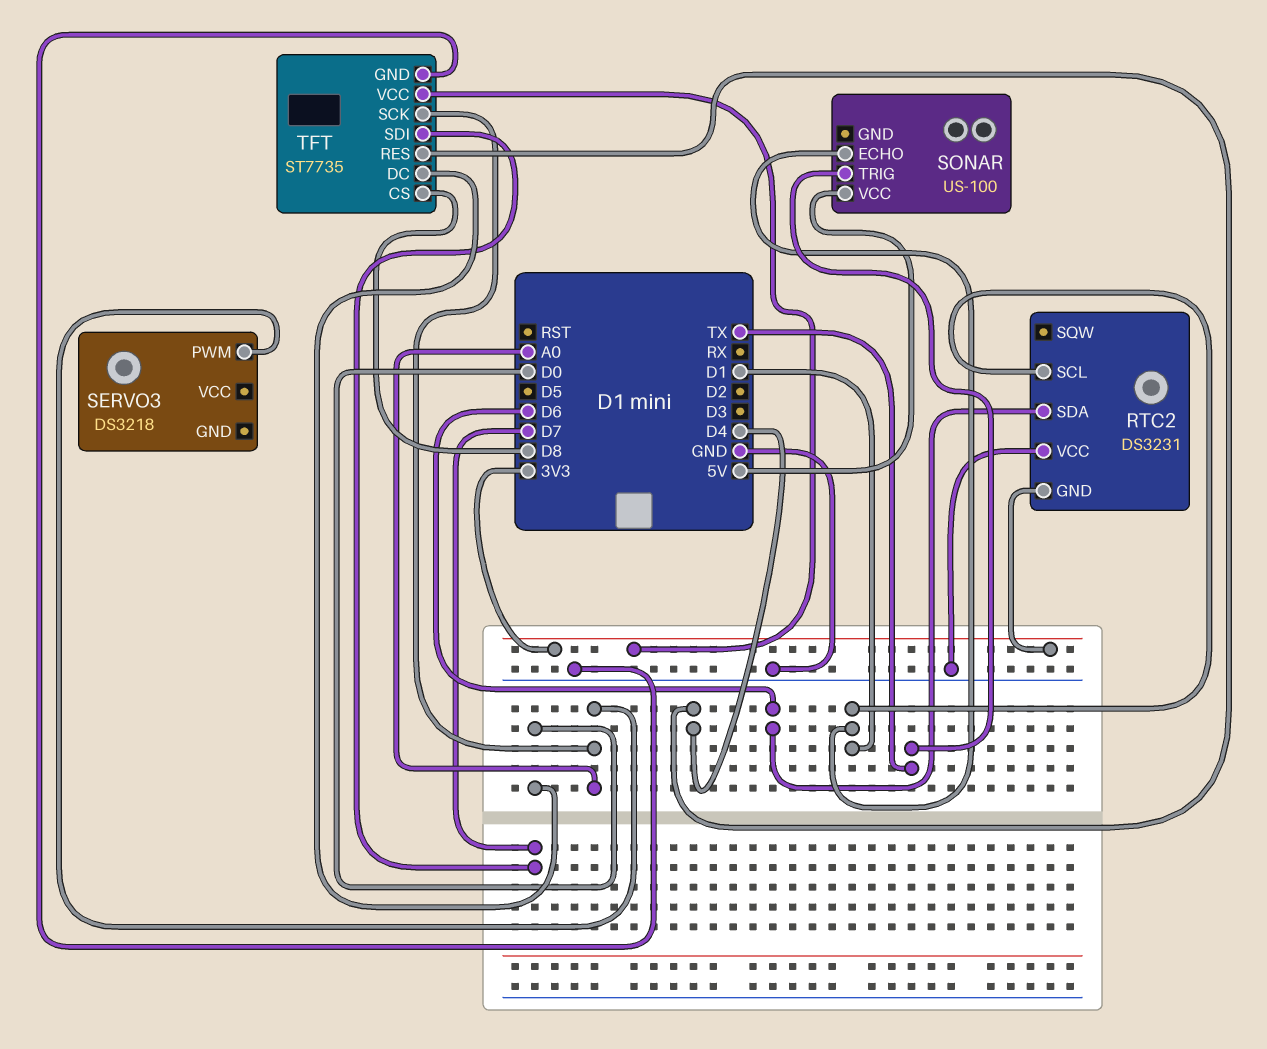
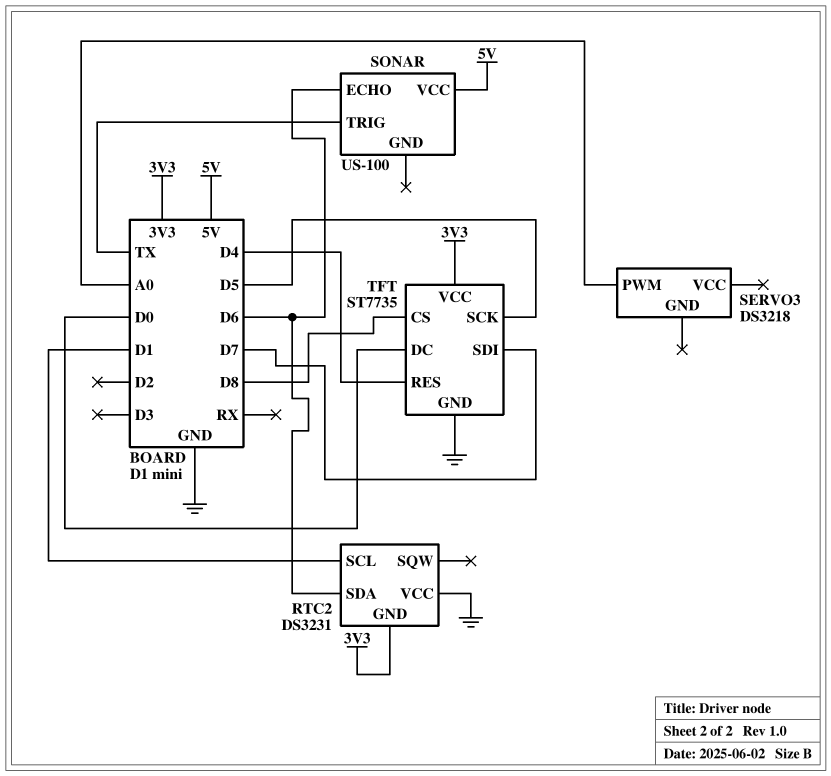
SONAR pin ECHO: D1 -> D6
TFT pin SCK: A0 -> D5

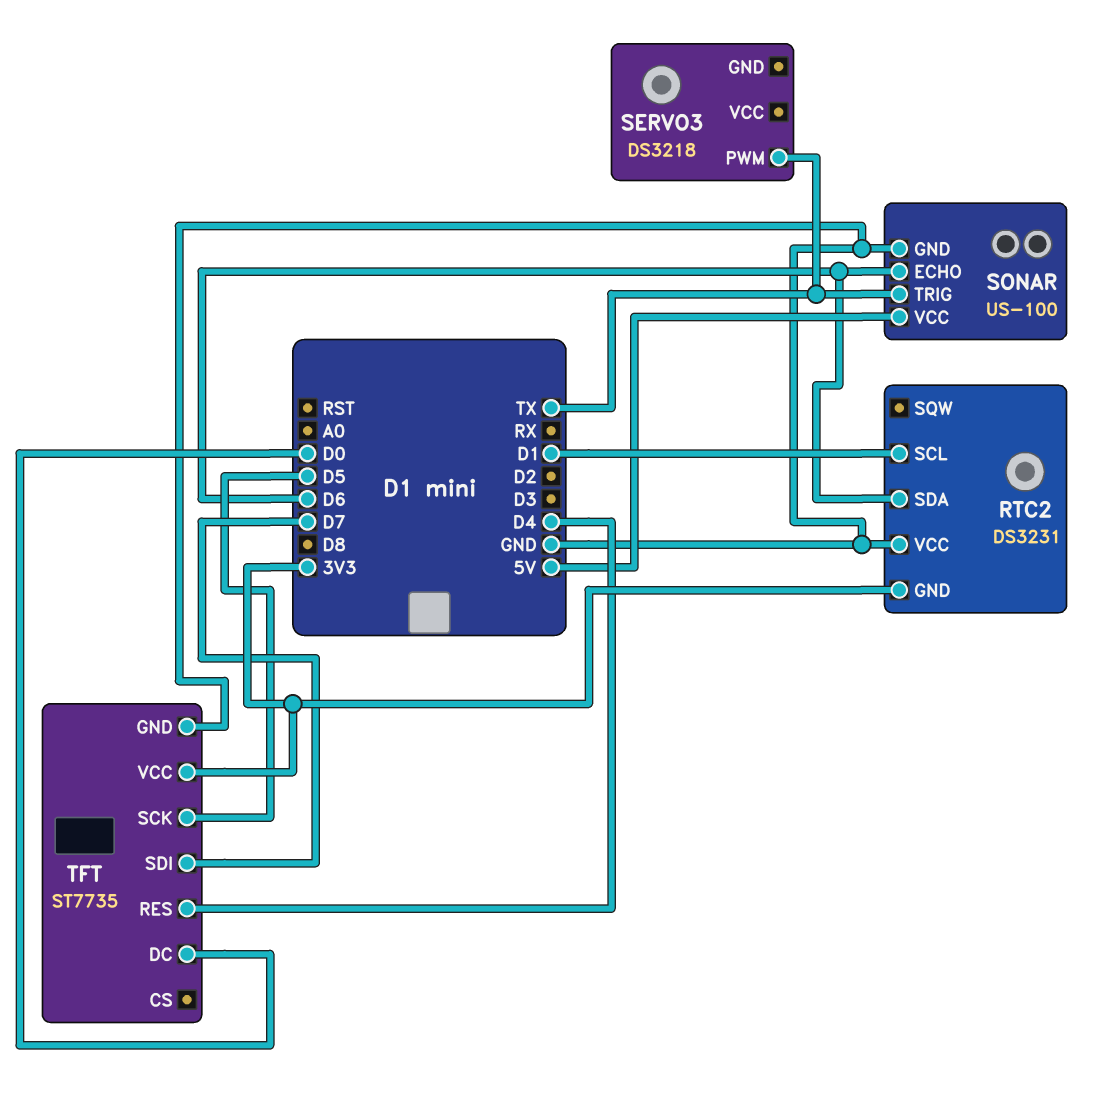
SERVO3 pin PWM: A0 -> TX
SONAR pin GND: none -> GND
TFT pin CS: D8 -> none

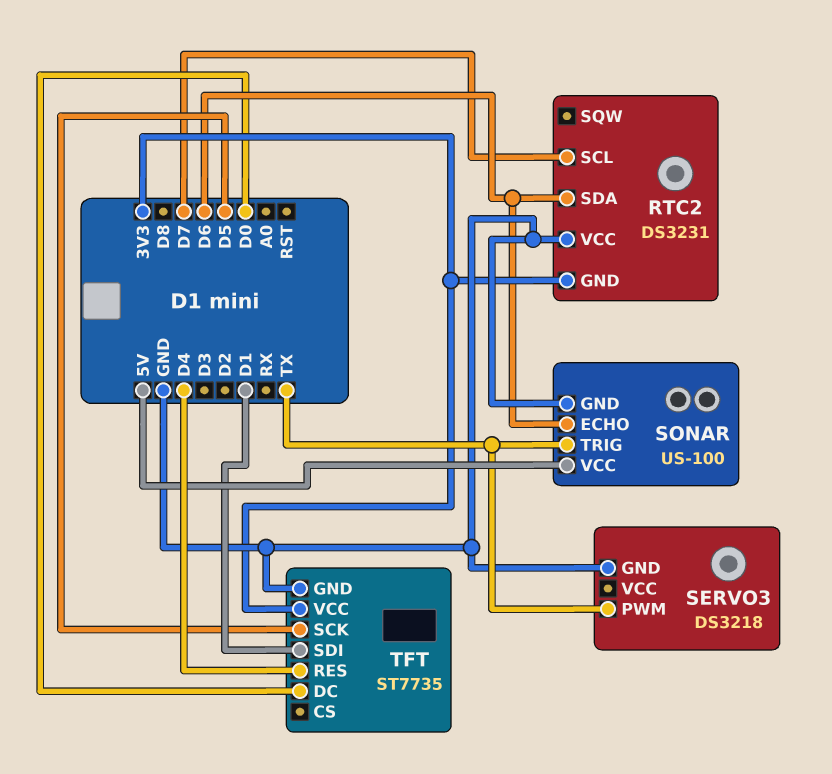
RTC2 pin SCL: D1 -> D7
SERVO3 pin GND: none -> GND
TFT pin SDI: D7 -> D1

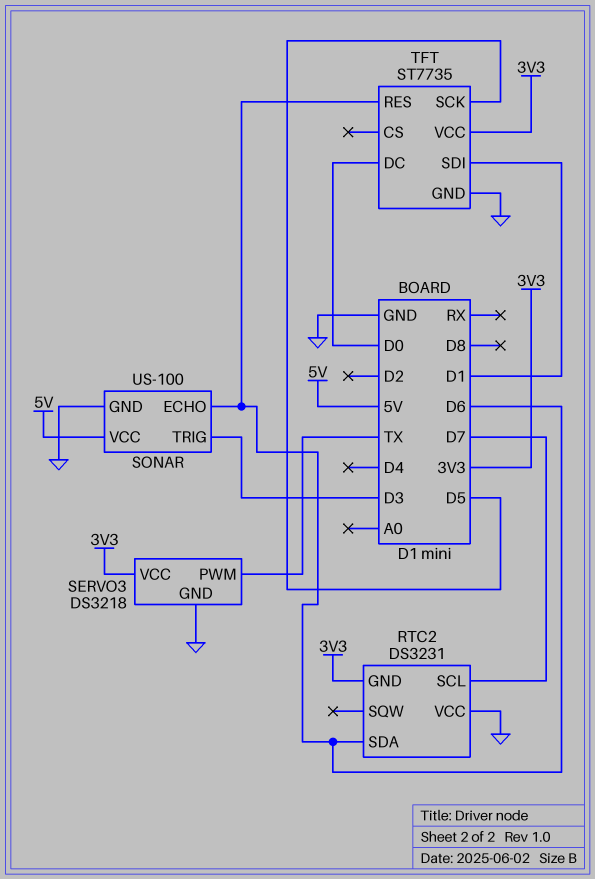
SERVO3 pin VCC: none -> 3V3
SONAR pin TRIG: TX -> D3
TFT pin RES: D4 -> D6

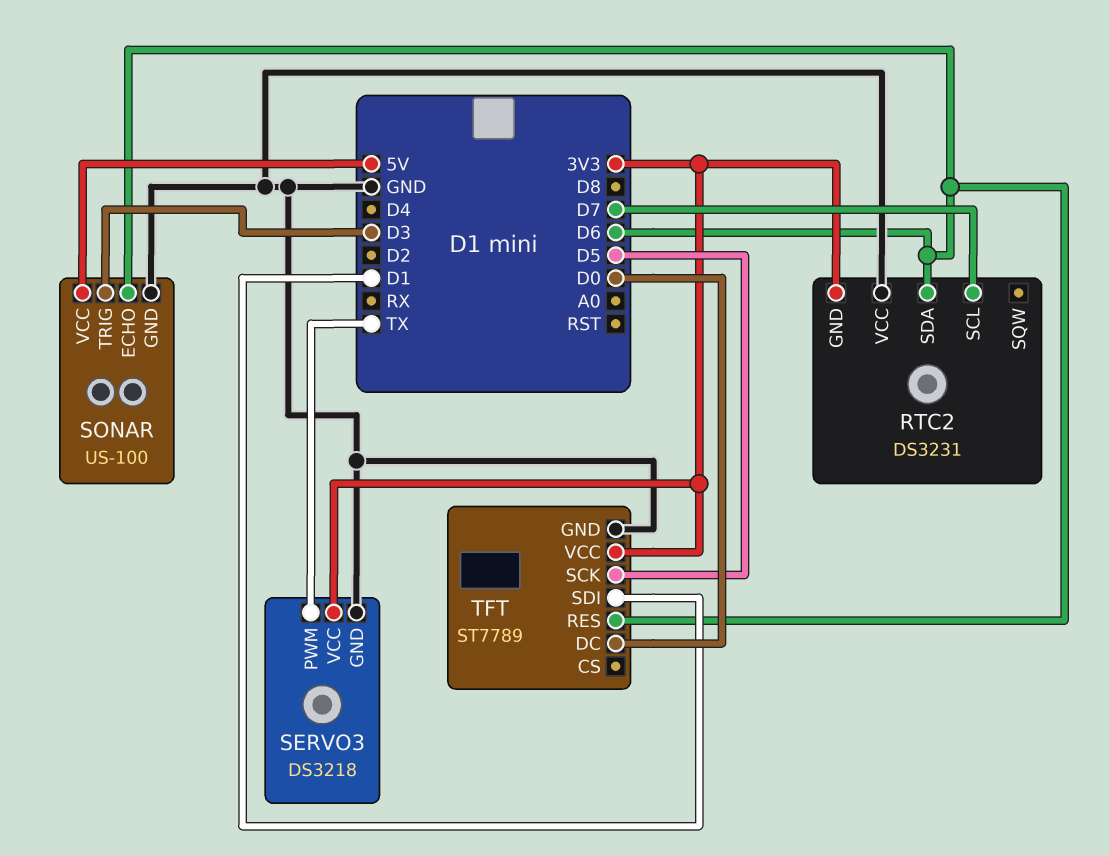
TFT: ST7735 -> ST7789

